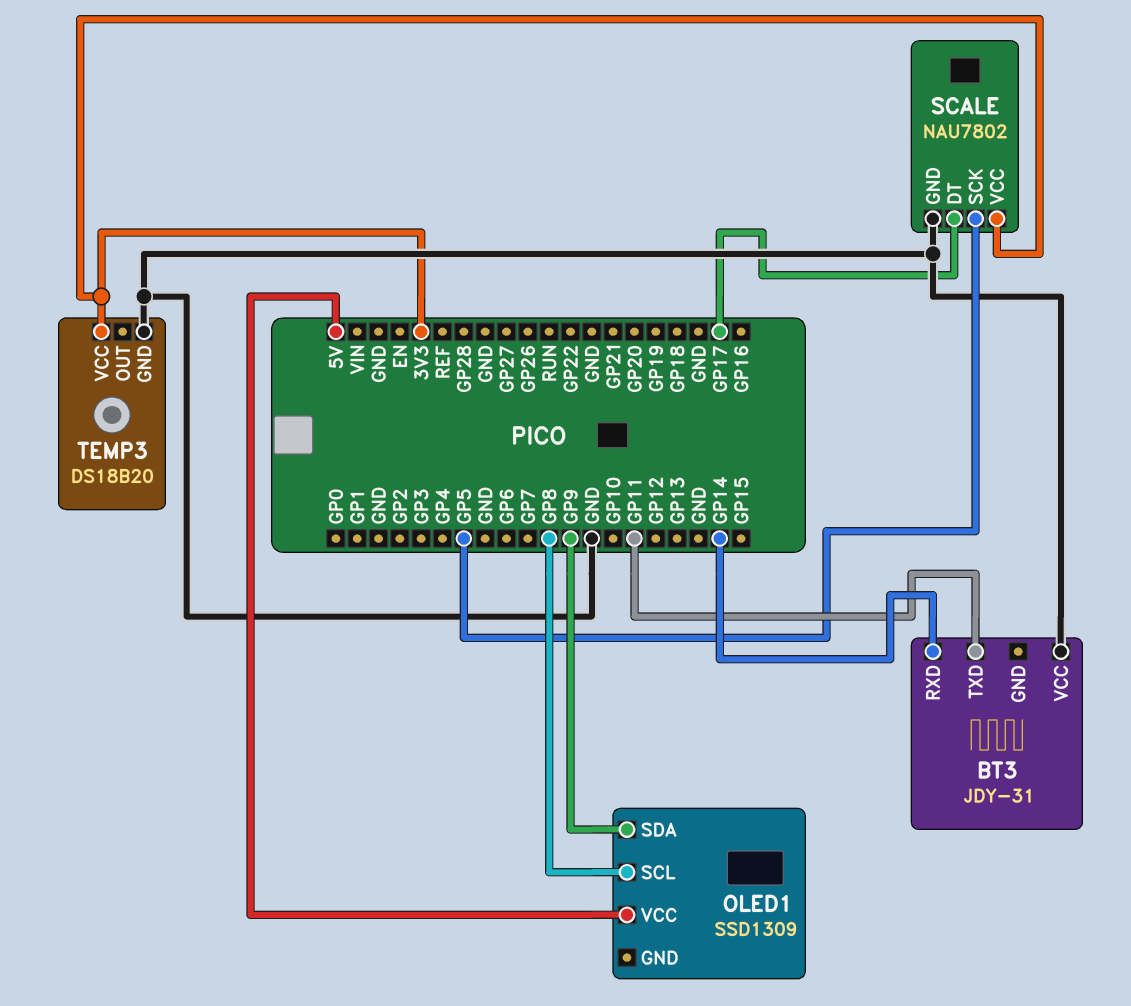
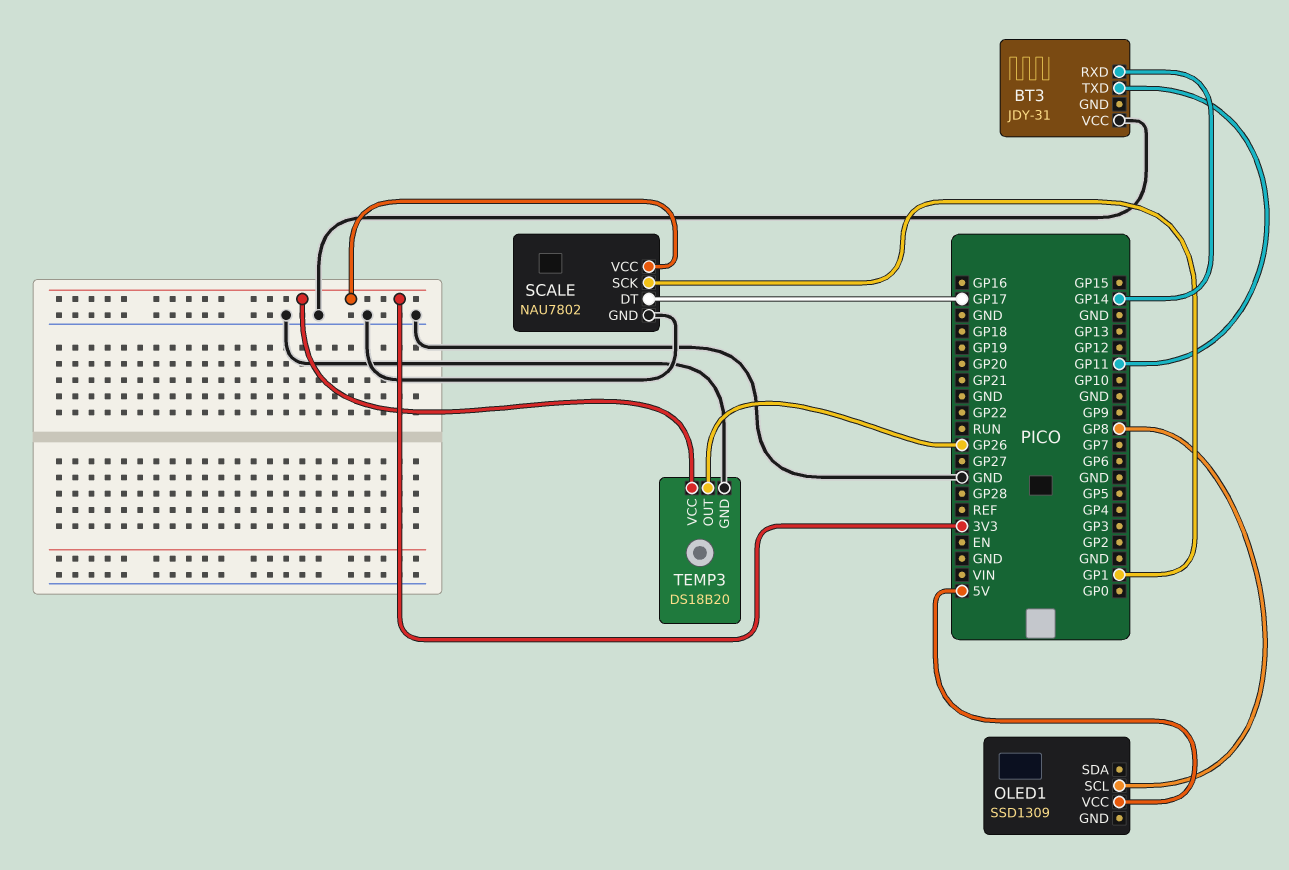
OLED1 pin SDA: GP9 -> none
SCALE pin SCK: GP5 -> GP1
TEMP3 pin OUT: none -> GP26

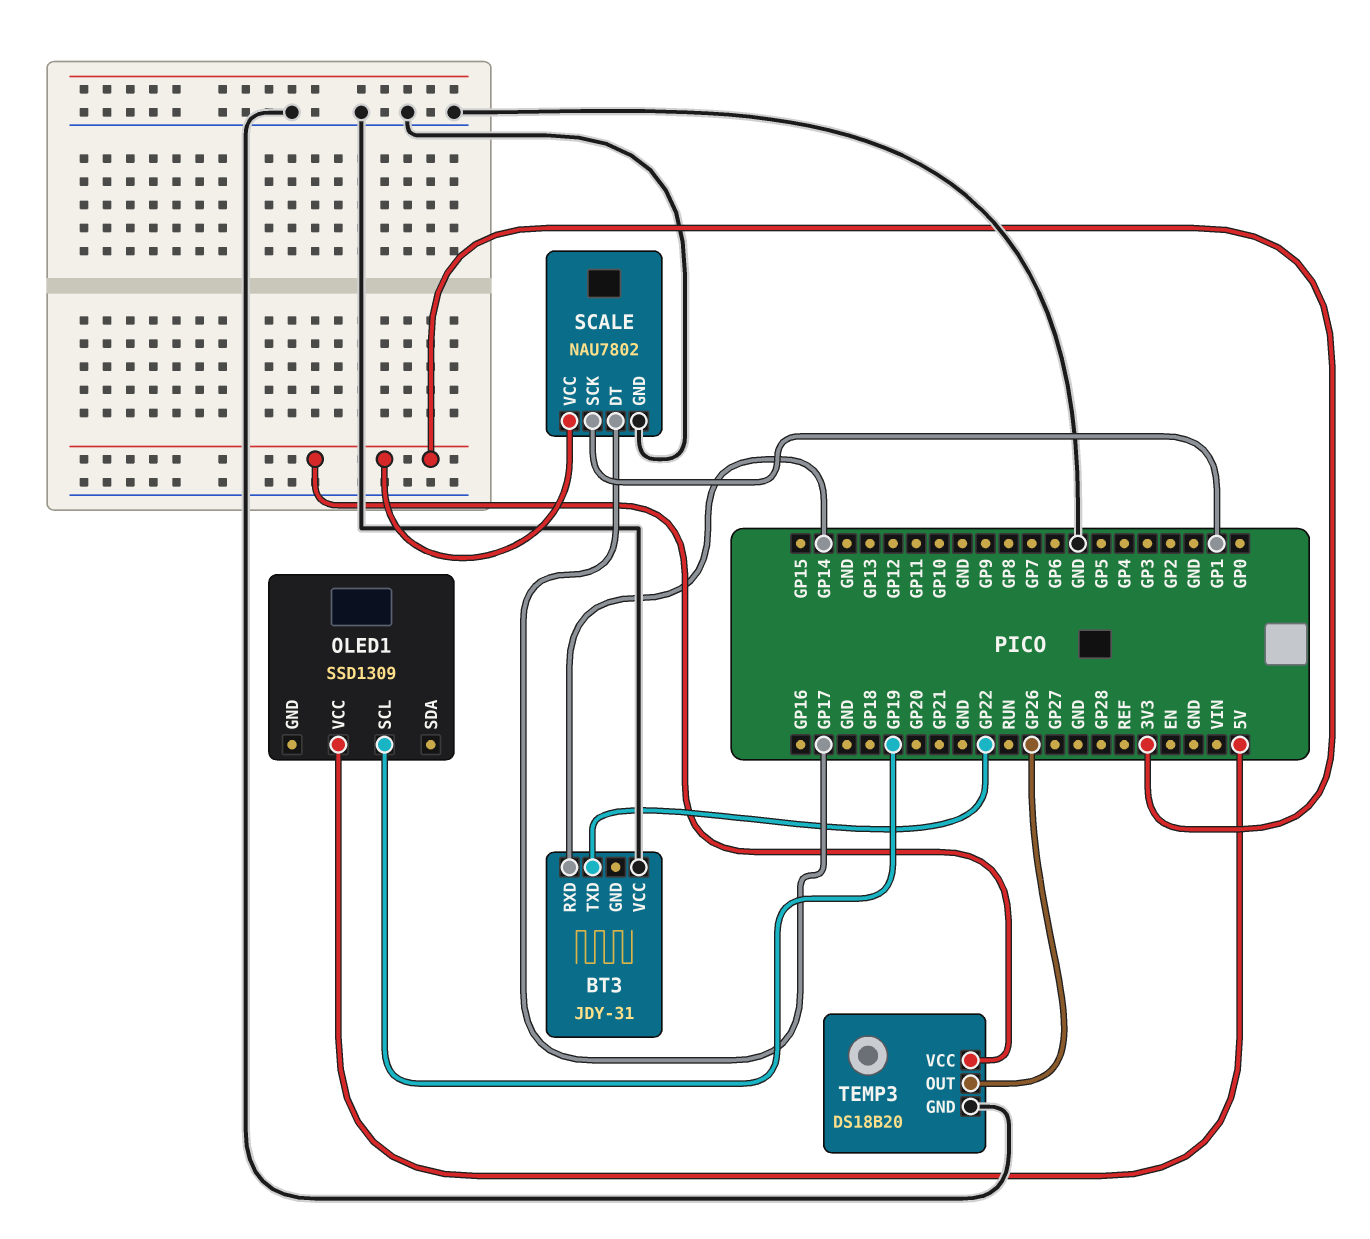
BT3 pin TXD: GP11 -> GP22
OLED1 pin SCL: GP8 -> GP19

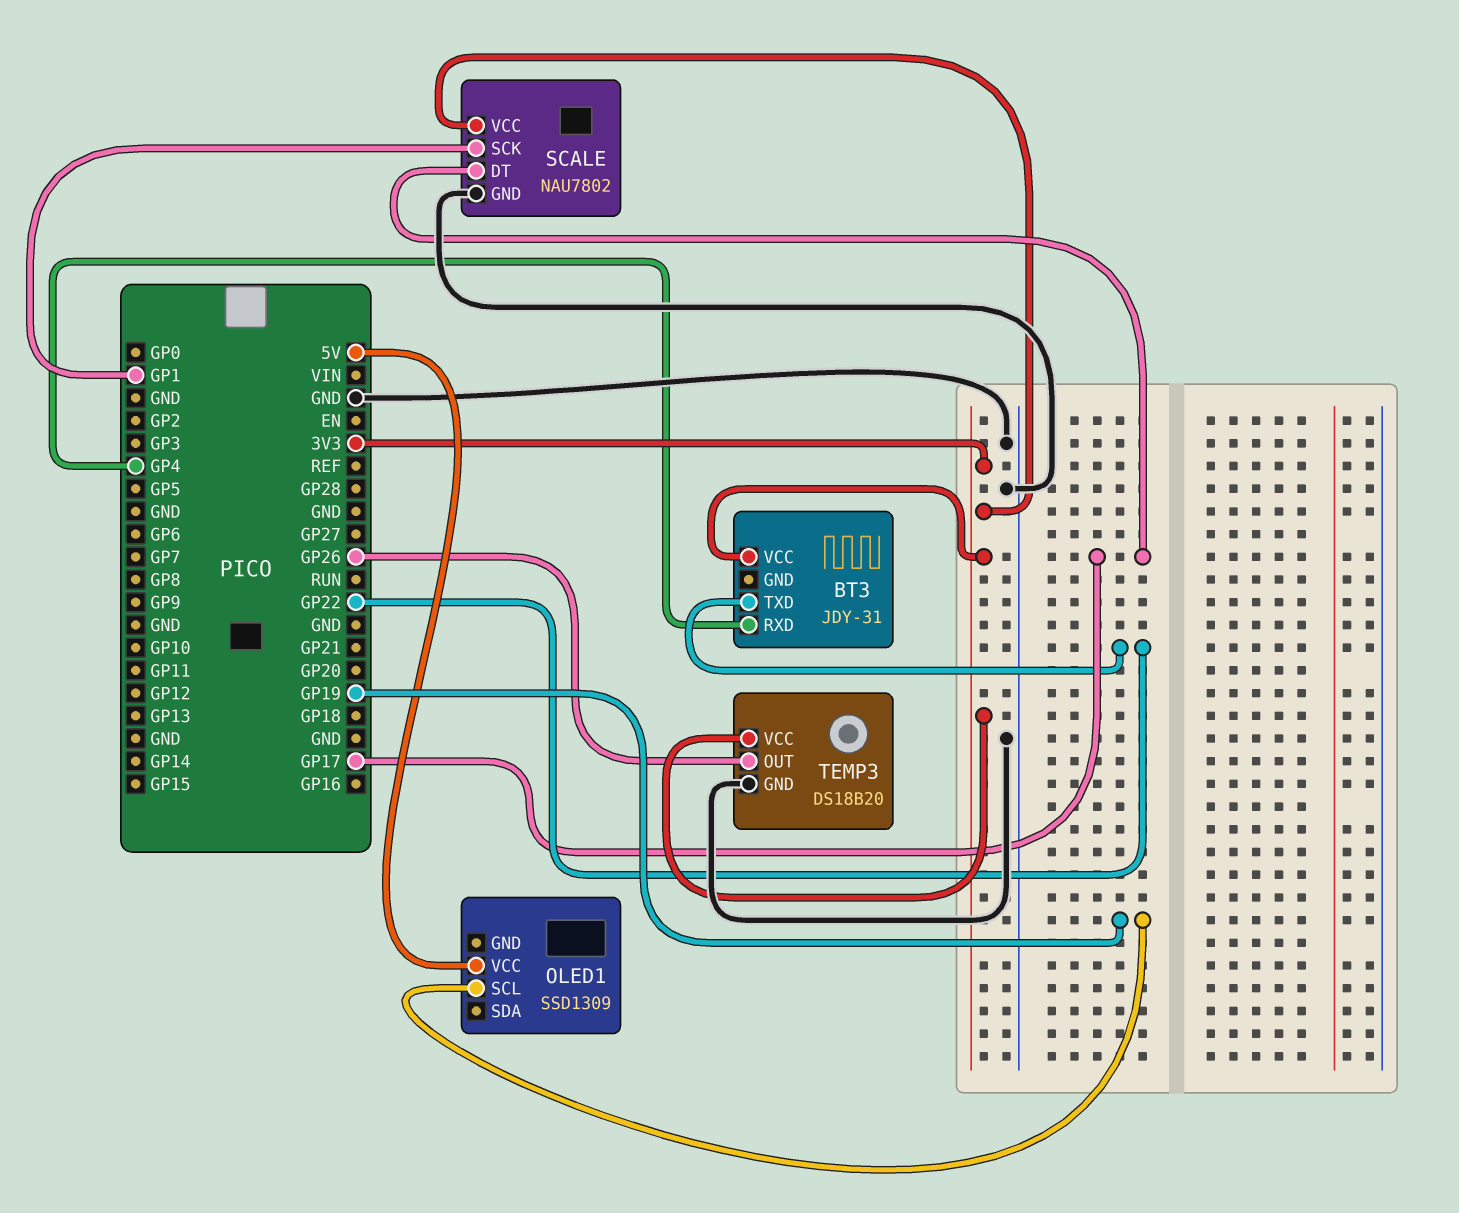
BT3 pin RXD: GP14 -> GP4
BT3 pin VCC: GND -> 3V3

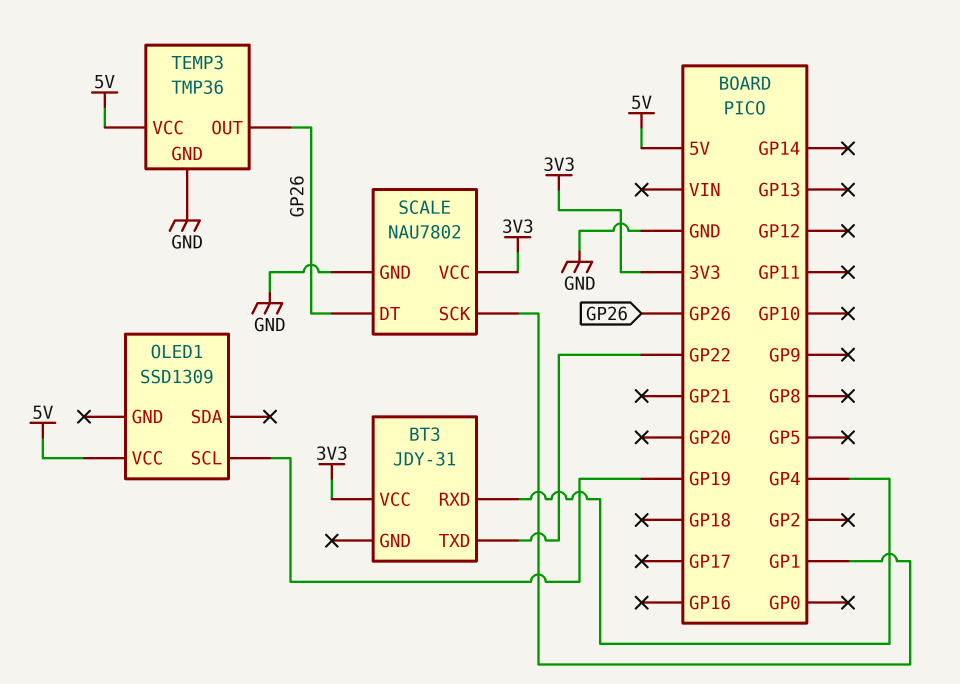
SCALE pin DT: GP17 -> GP26
TEMP3: DS18B20 -> TMP36
TEMP3 pin VCC: 3V3 -> 5V

